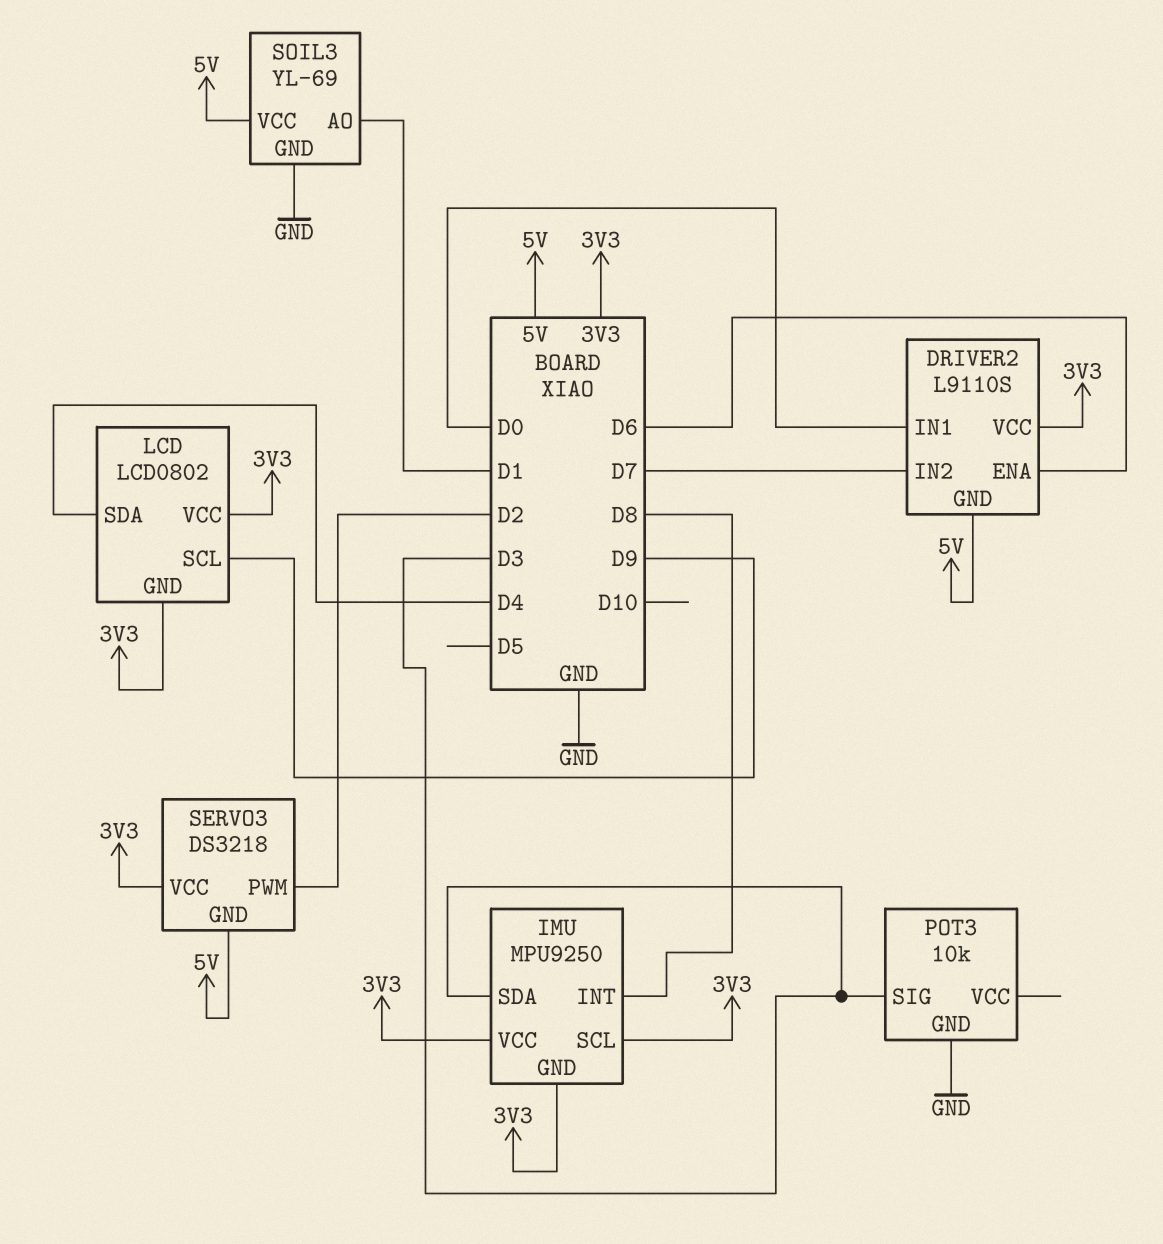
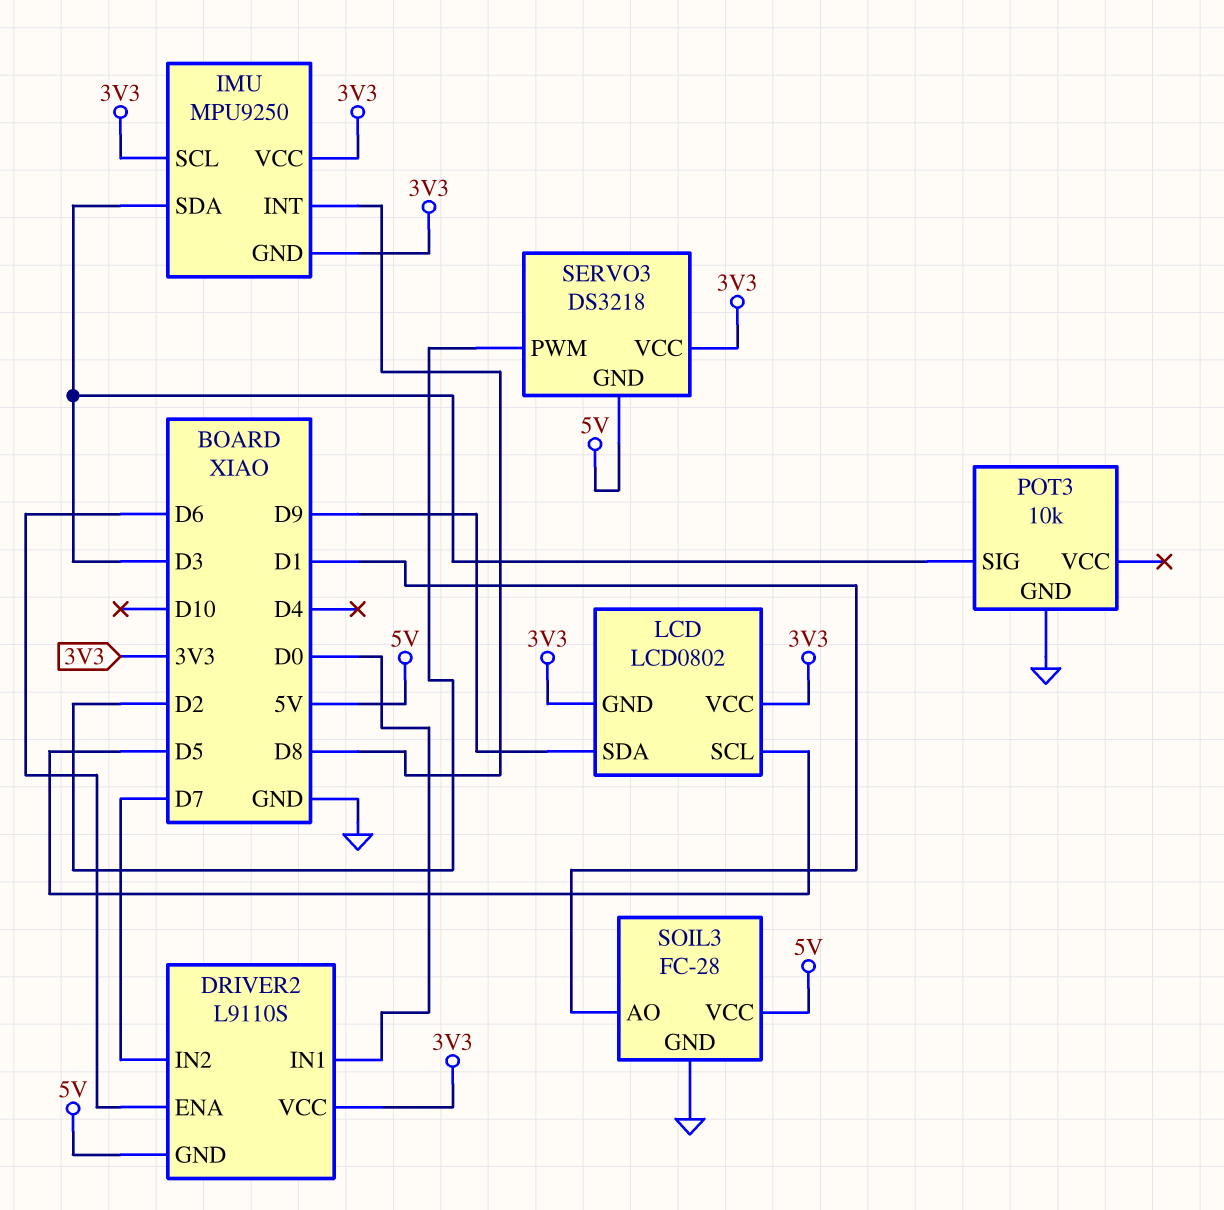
LCD pin SCL: D9 -> D5
LCD pin SDA: D4 -> D9
SOIL3: YL-69 -> FC-28

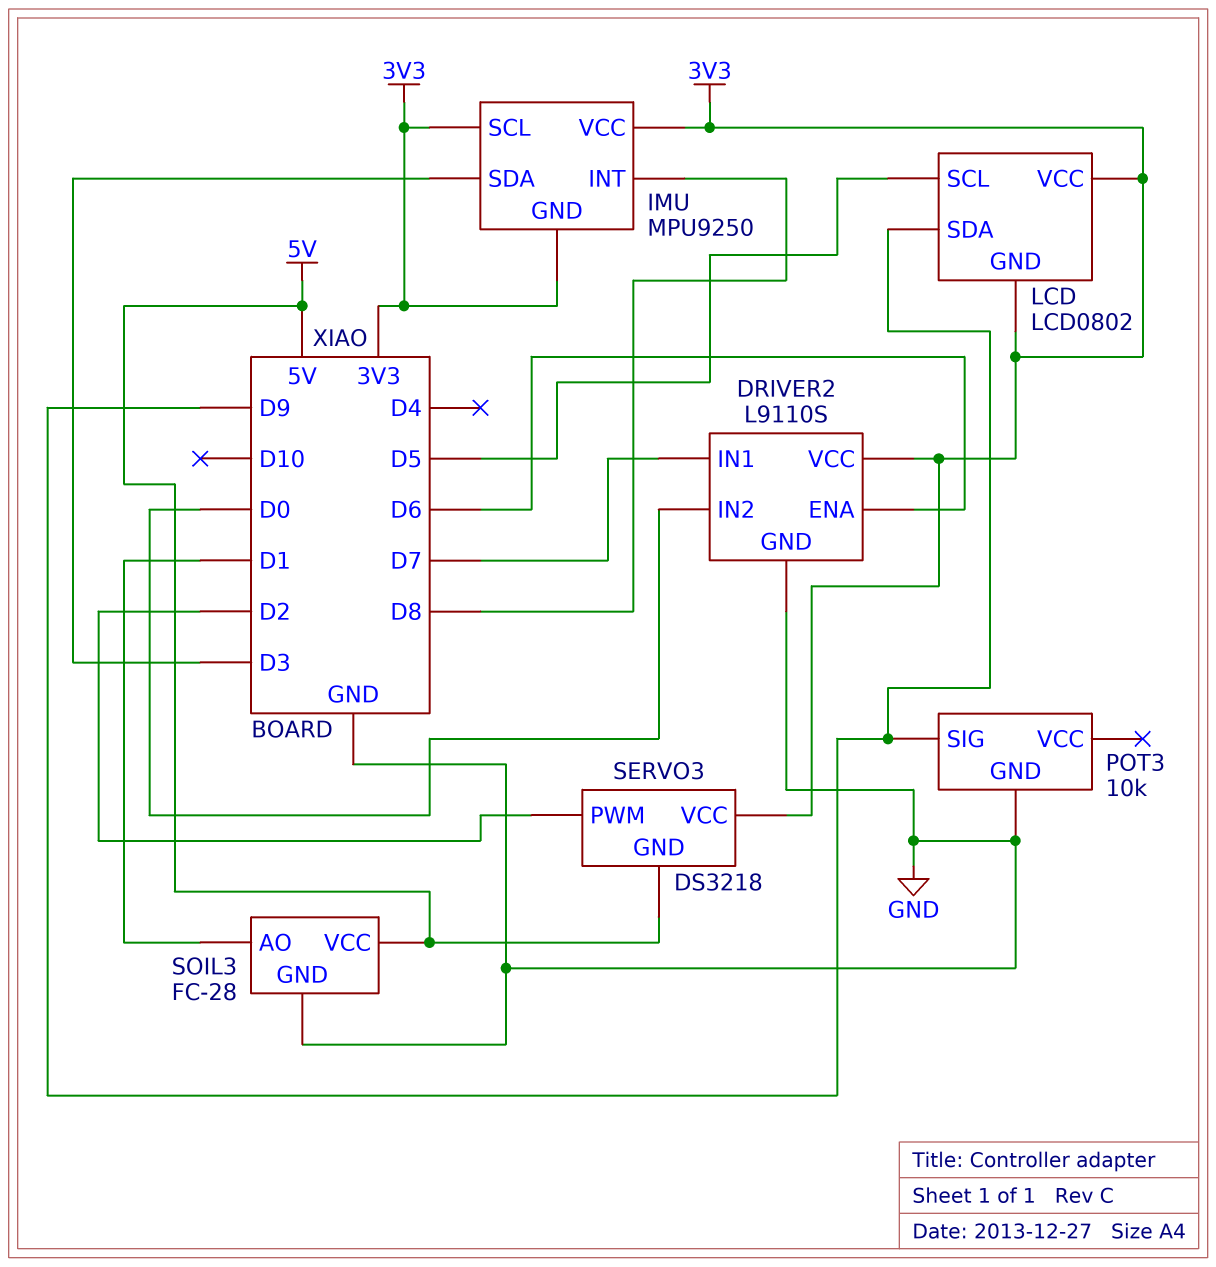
DRIVER2 pin GND: 5V -> GND
DRIVER2 pin IN1: D0 -> D7
DRIVER2 pin IN2: D7 -> D0
POT3 pin SIG: D3 -> D9

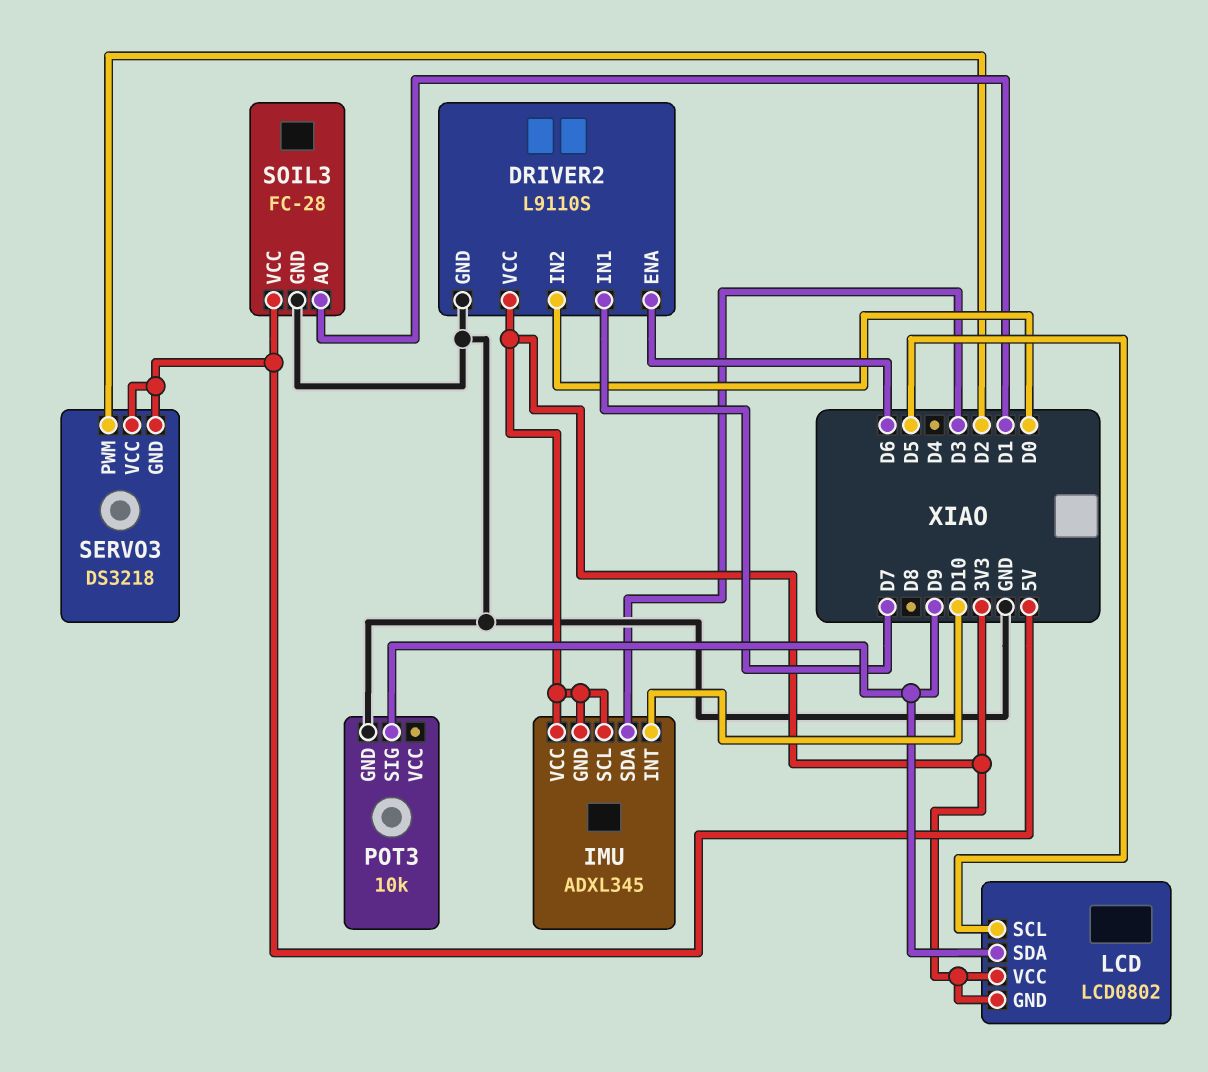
IMU: MPU9250 -> ADXL345
IMU pin INT: D8 -> D10
SERVO3 pin VCC: 3V3 -> 5V

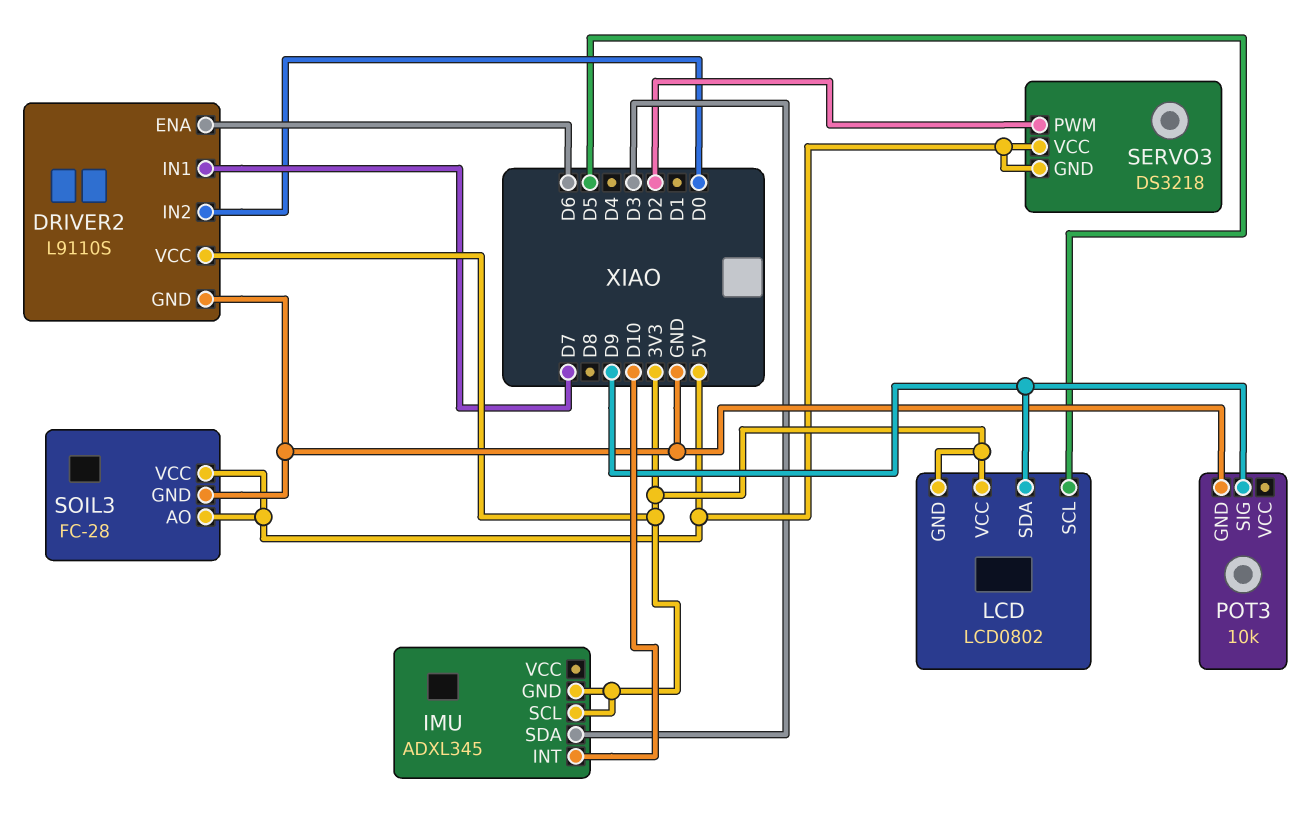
IMU pin VCC: 3V3 -> none
SOIL3 pin AO: D1 -> 5V

